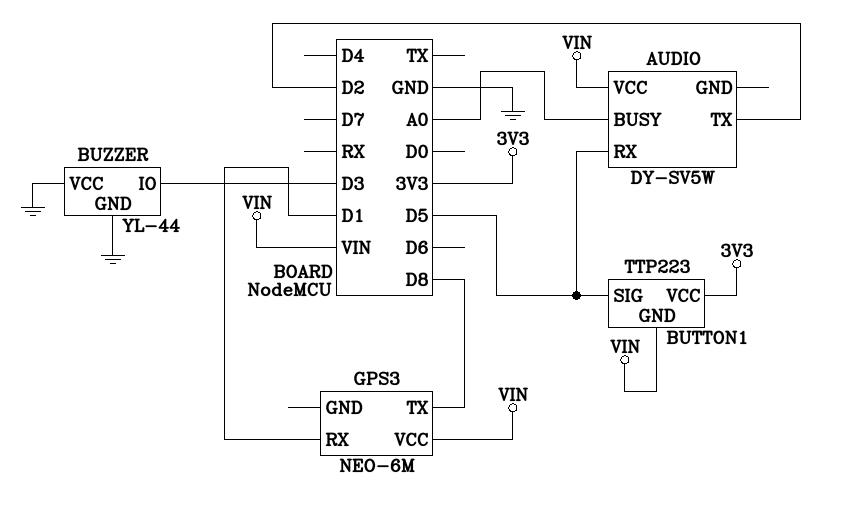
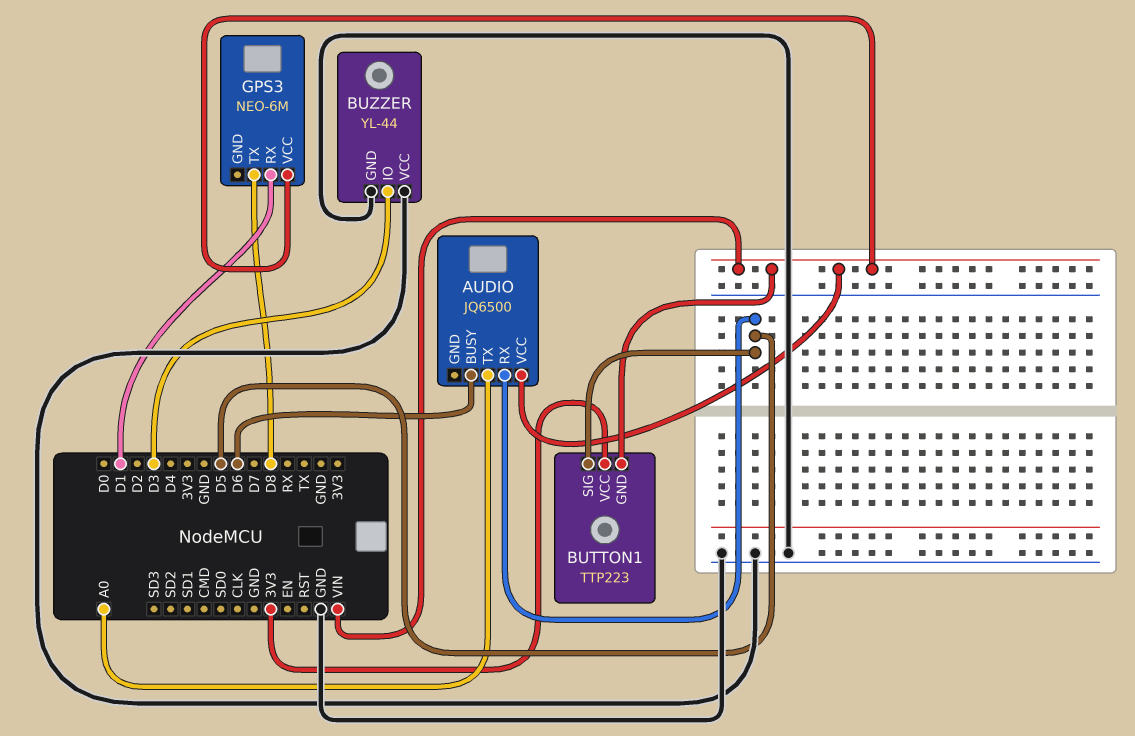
AUDIO: DY-SV5W -> JQ6500
AUDIO pin BUSY: A0 -> D6
AUDIO pin TX: D2 -> A0

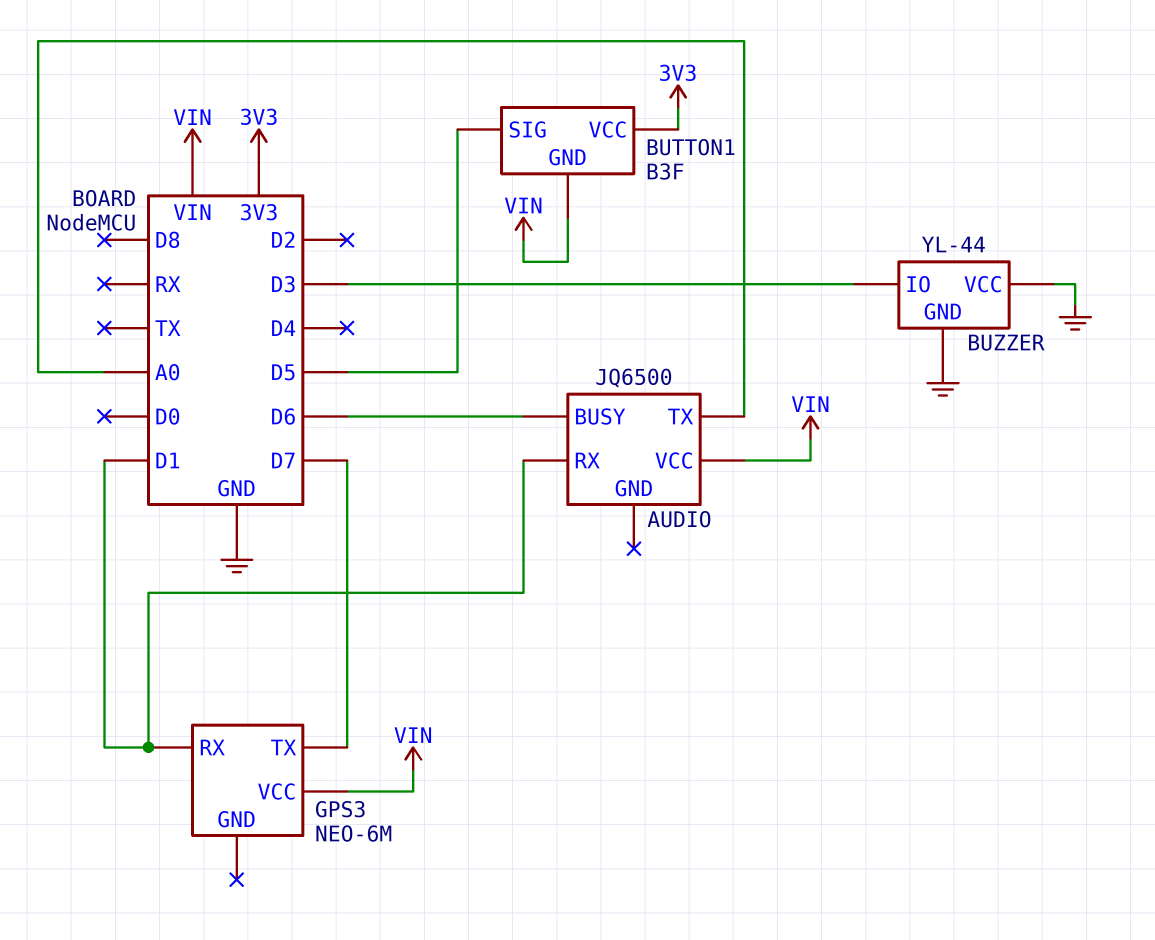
AUDIO pin RX: D5 -> D1
BUTTON1: TTP223 -> B3F
GPS3 pin TX: D8 -> D7

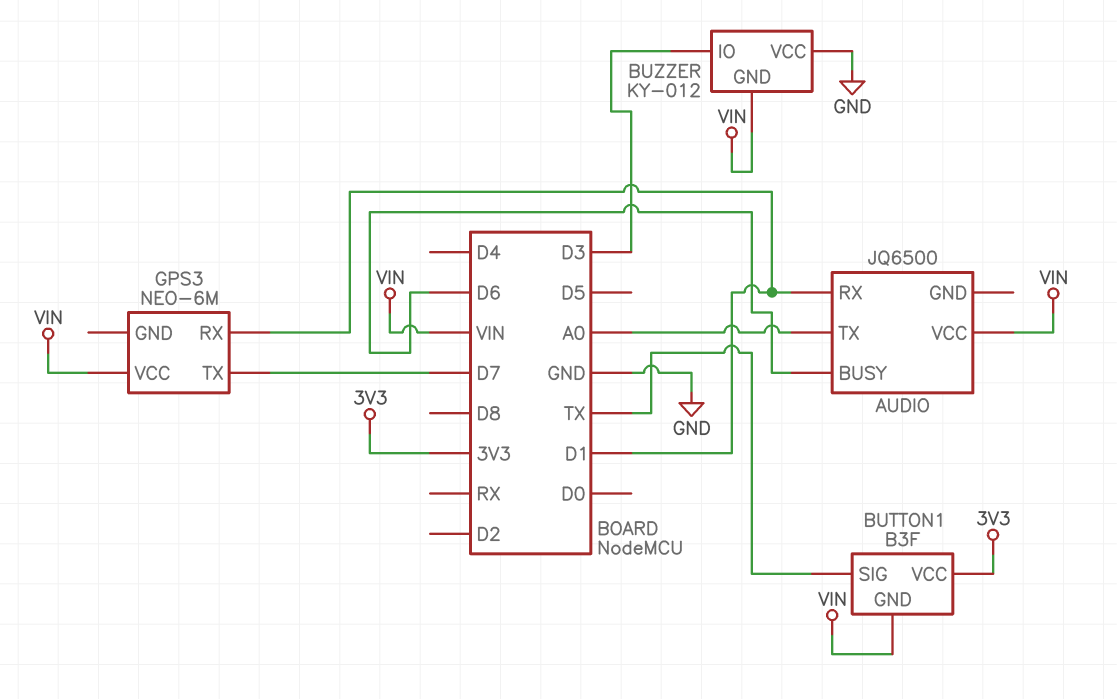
BUTTON1 pin SIG: D5 -> TX
BUZZER: YL-44 -> KY-012
BUZZER pin GND: GND -> VIN

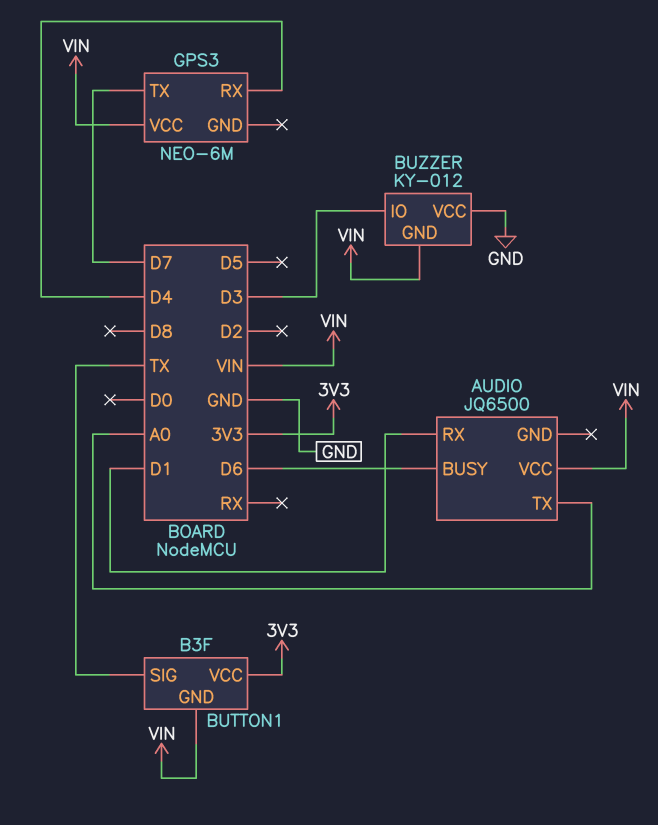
GPS3 pin RX: D1 -> D4

